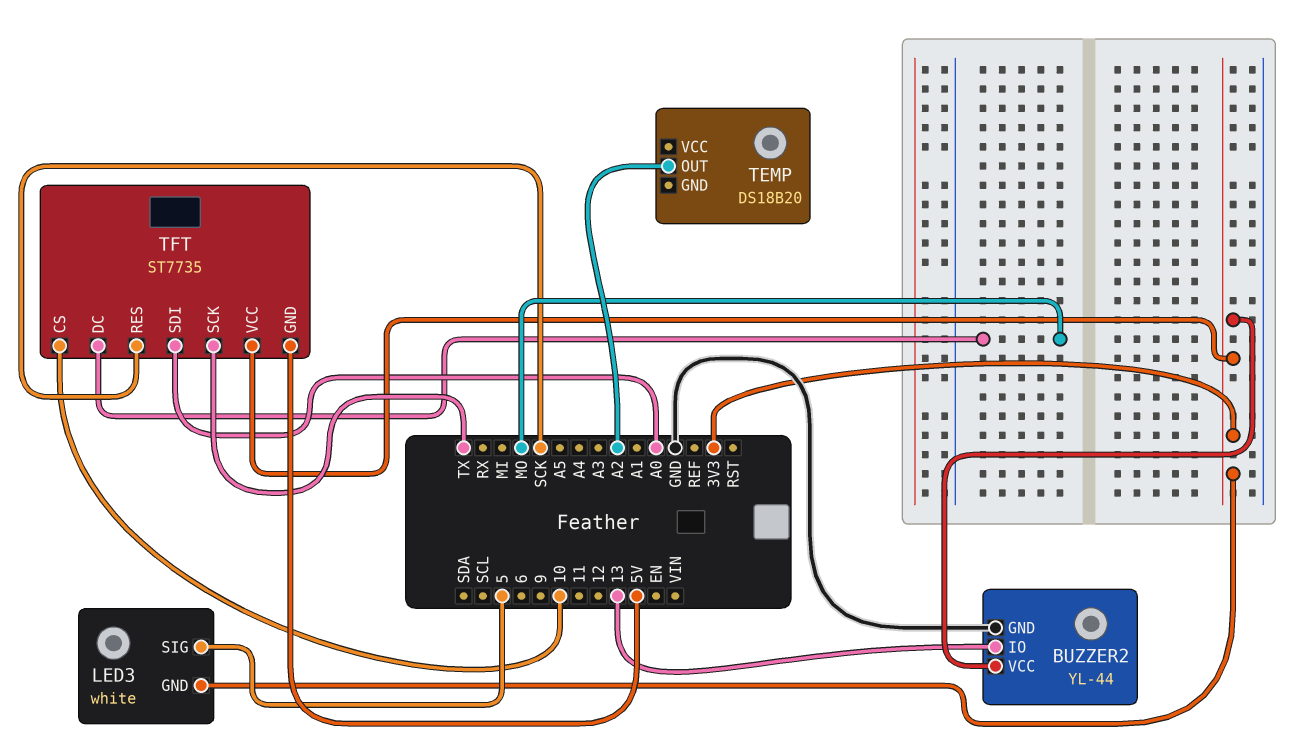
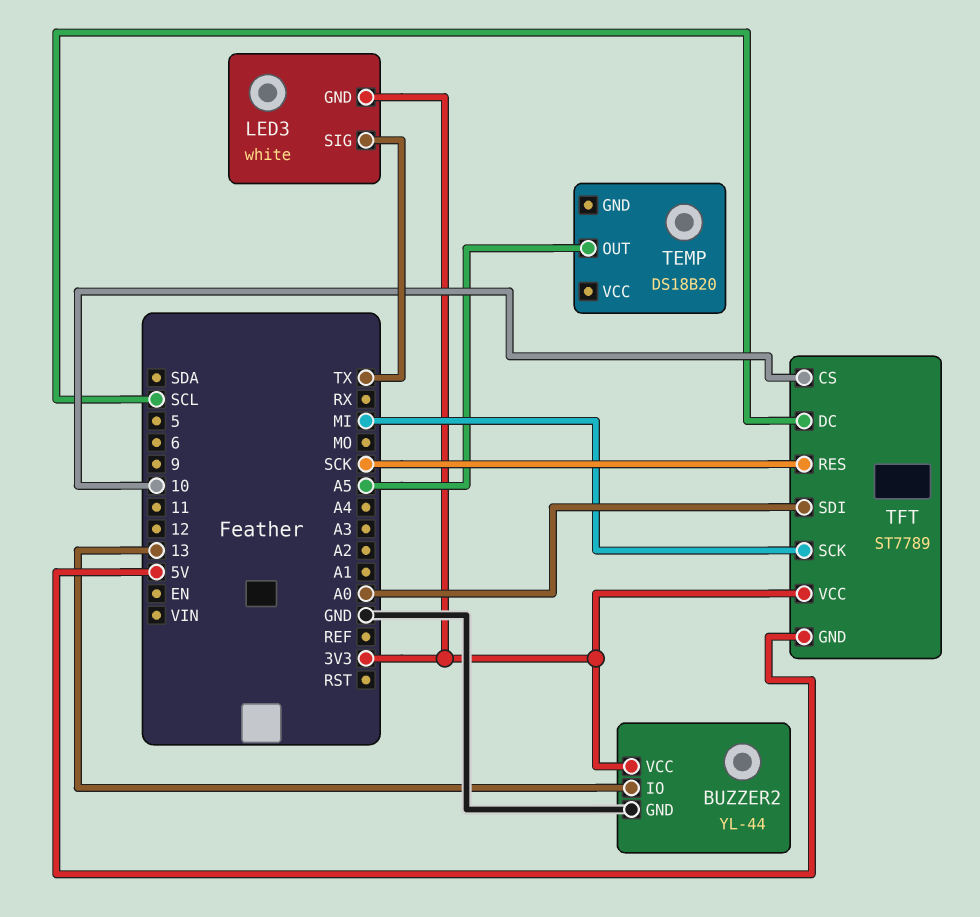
LED3 pin SIG: 5 -> TX
TEMP pin OUT: A2 -> A5
TFT: ST7735 -> ST7789
TFT pin DC: MO -> SCL
TFT pin SCK: TX -> MI

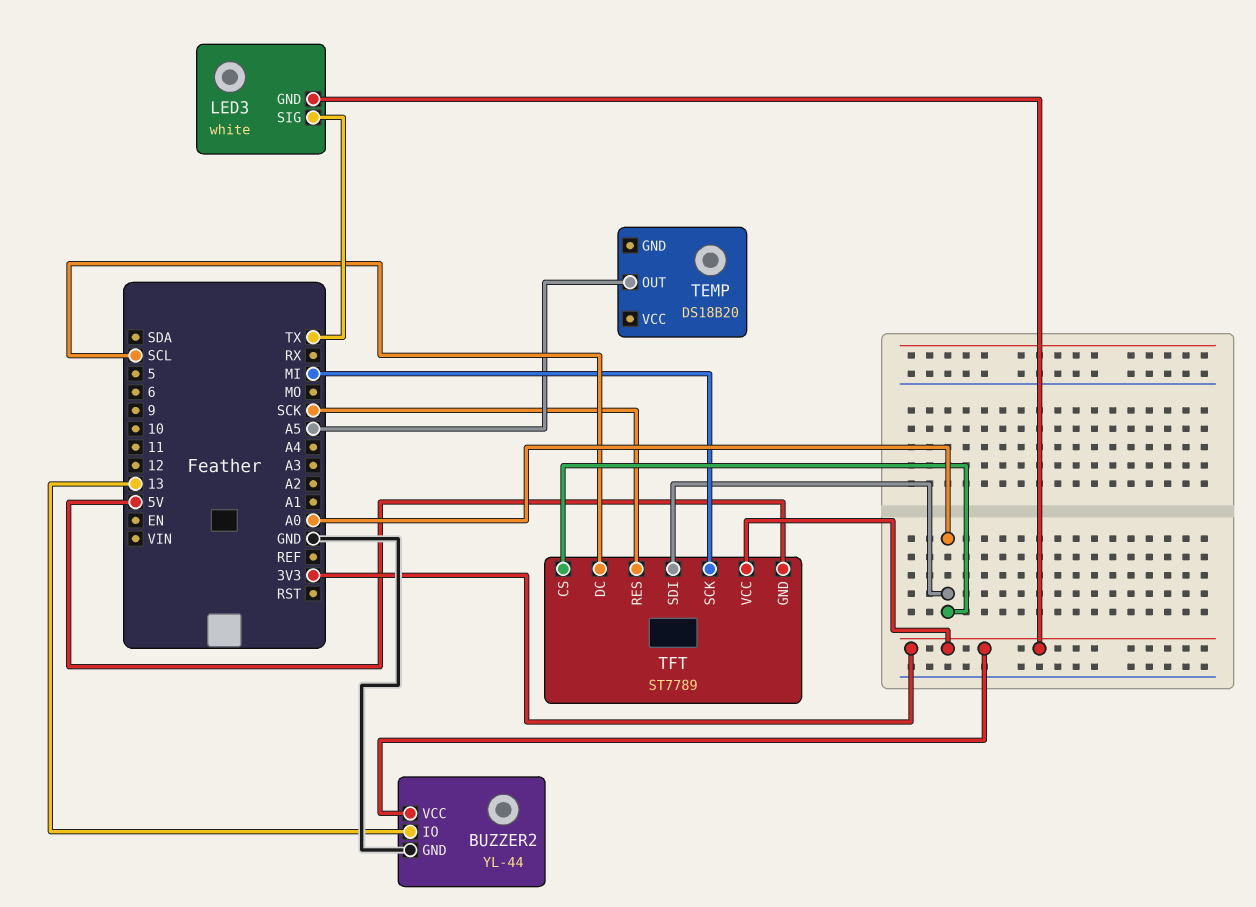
TFT pin CS: 10 -> A0

